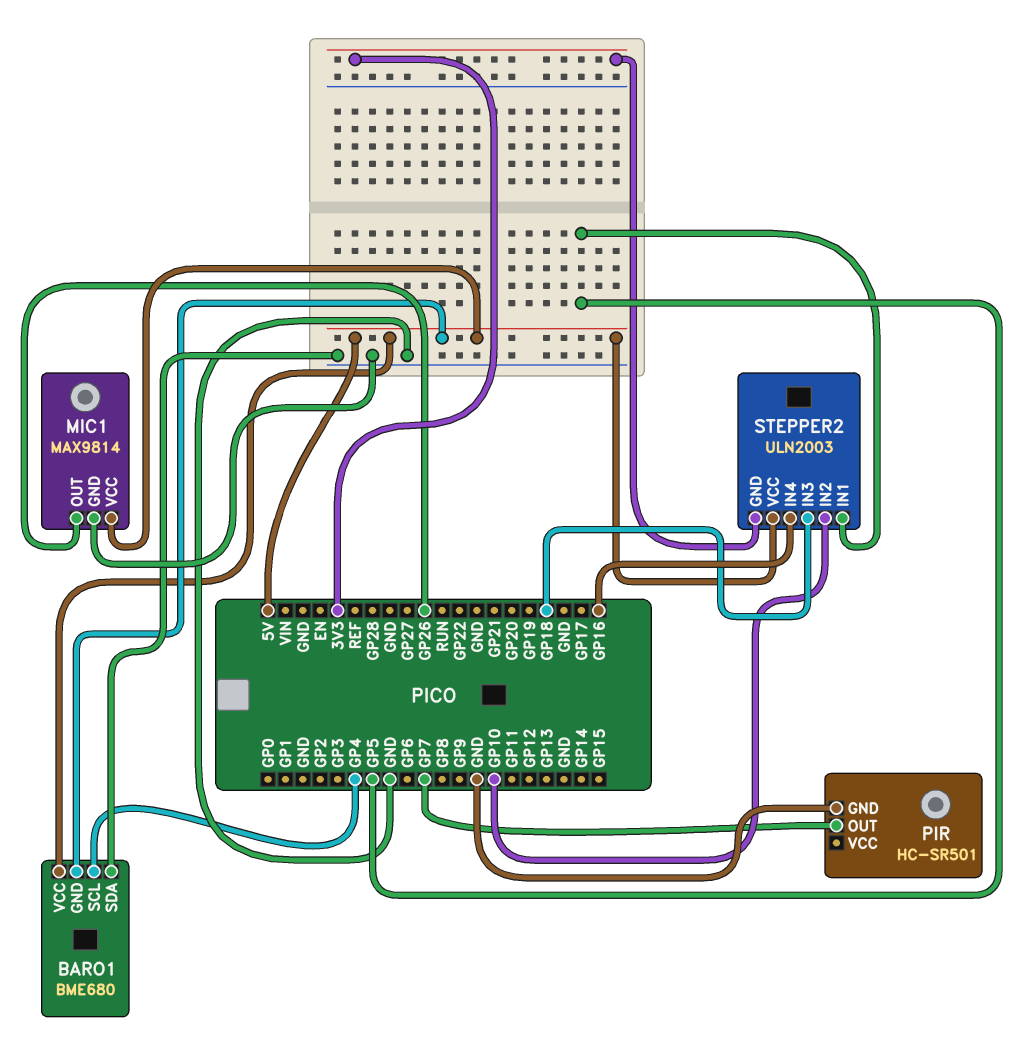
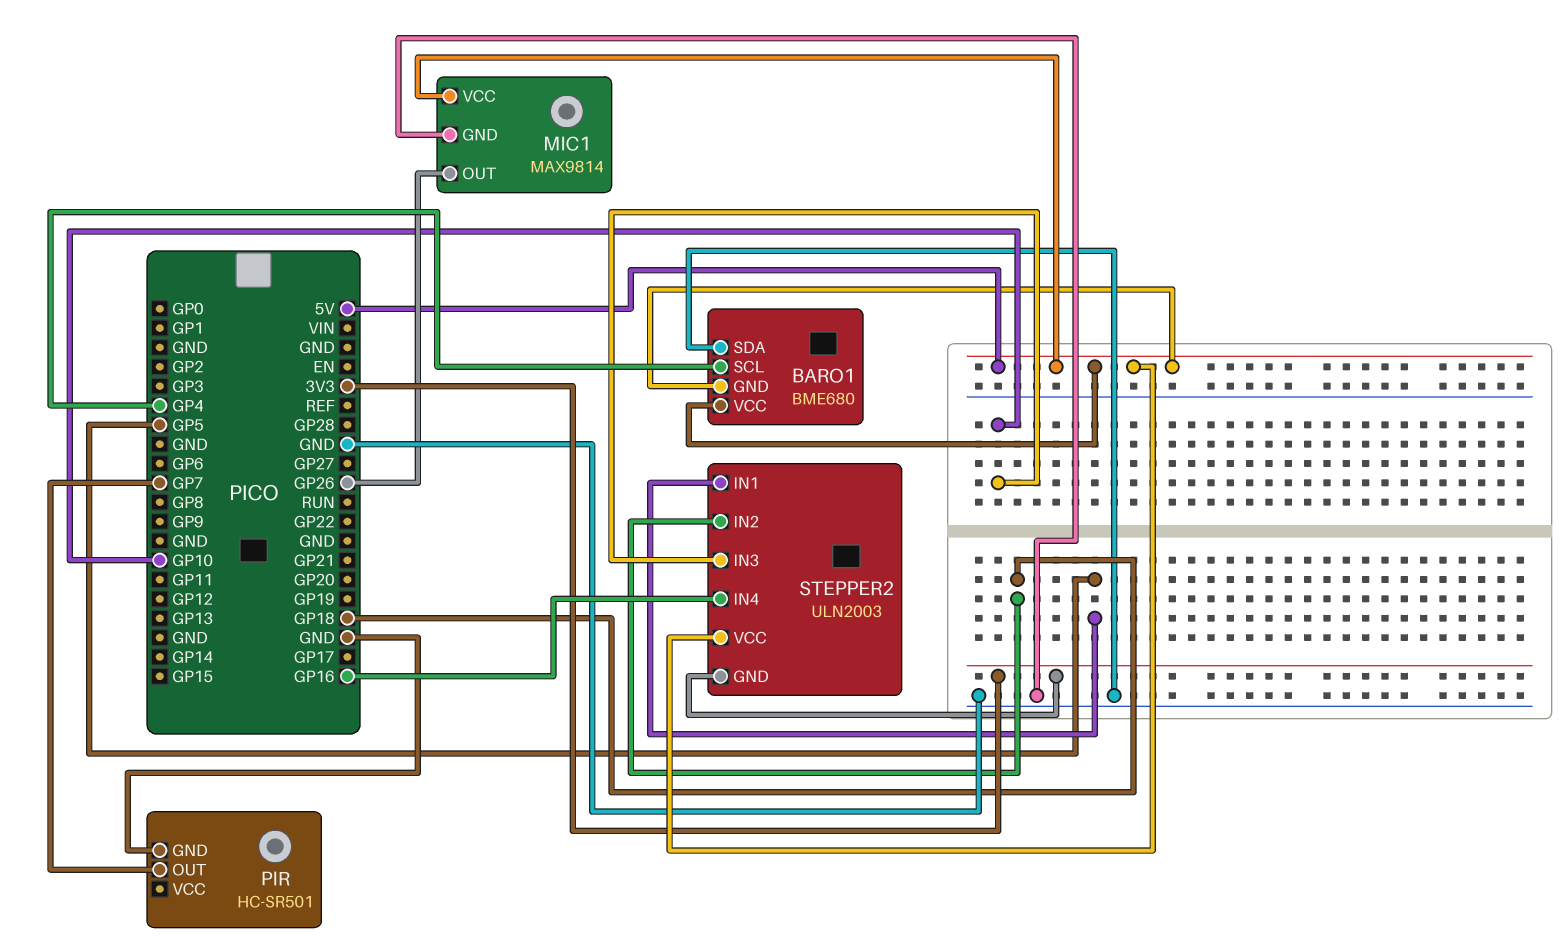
STEPPER2 pin IN2: GP10 -> GP18
STEPPER2 pin IN3: GP18 -> GP10

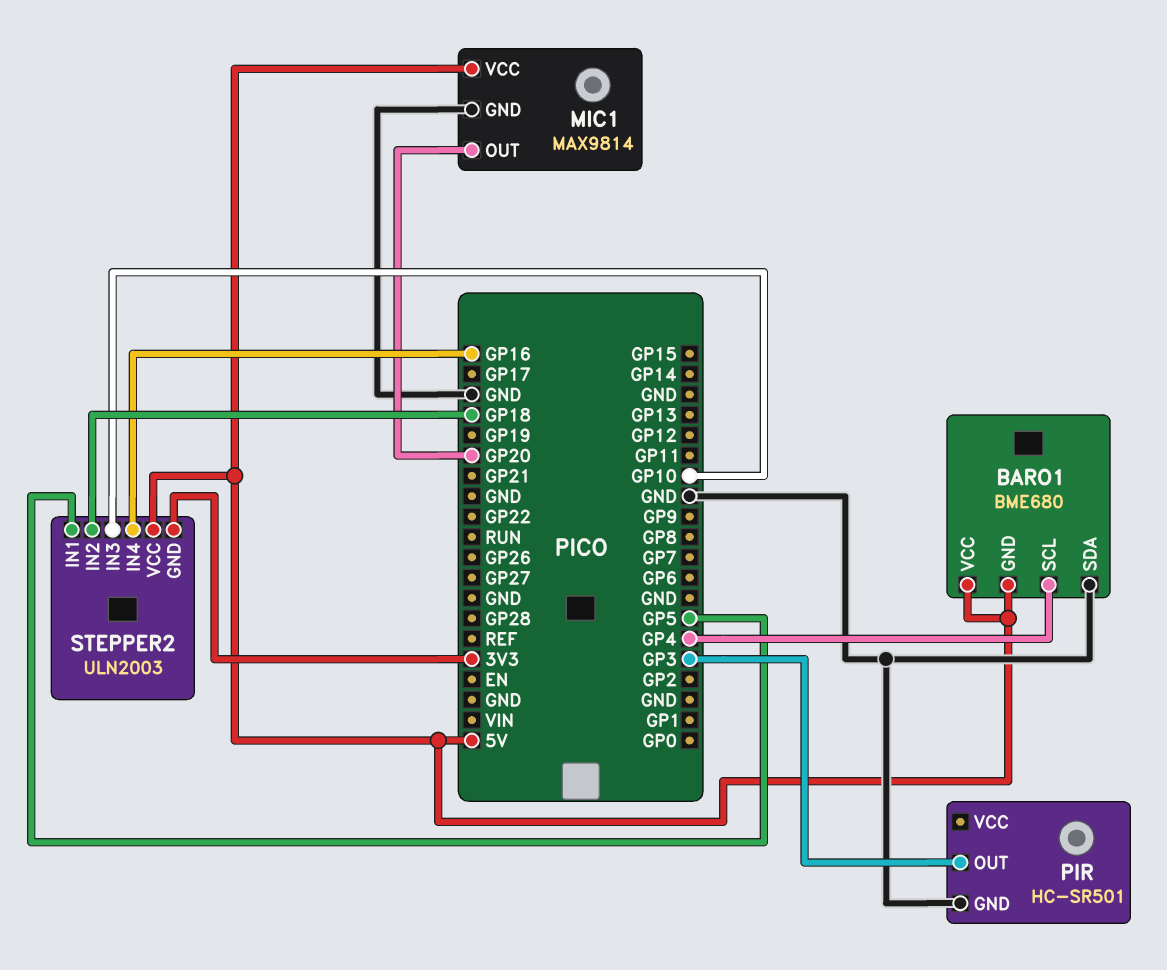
MIC1 pin OUT: GP26 -> GP20
PIR pin OUT: GP7 -> GP3

